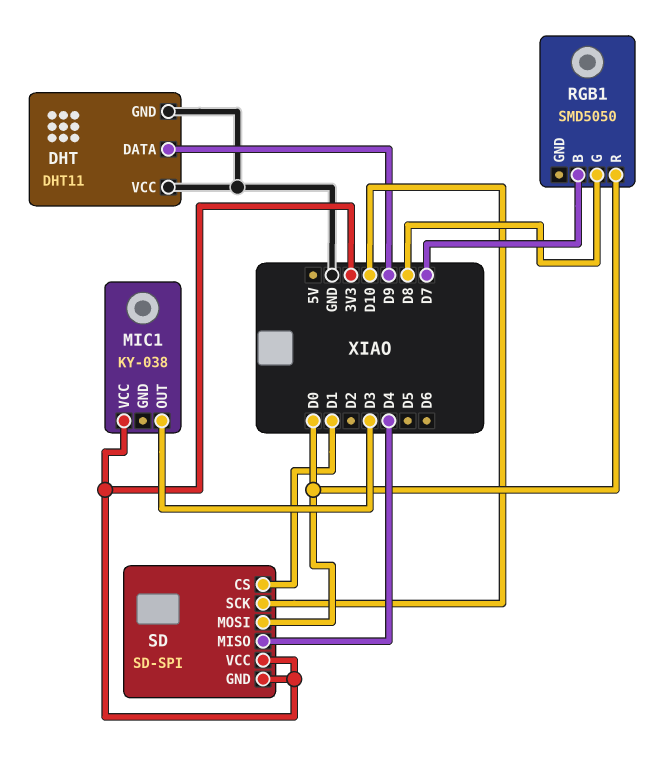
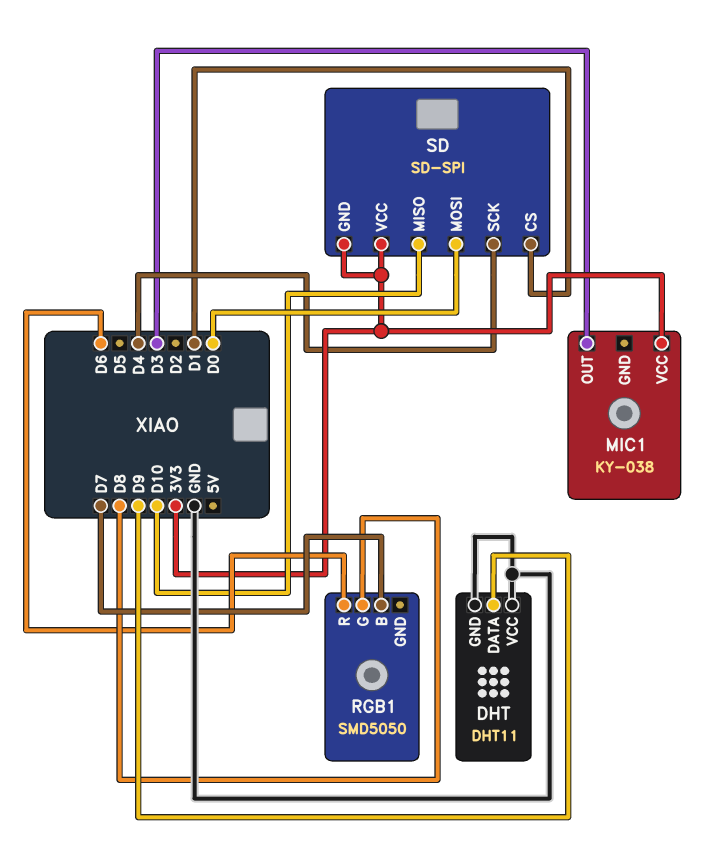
RGB1 pin R: D0 -> D6
SD pin MISO: D4 -> D10
SD pin SCK: D10 -> D4

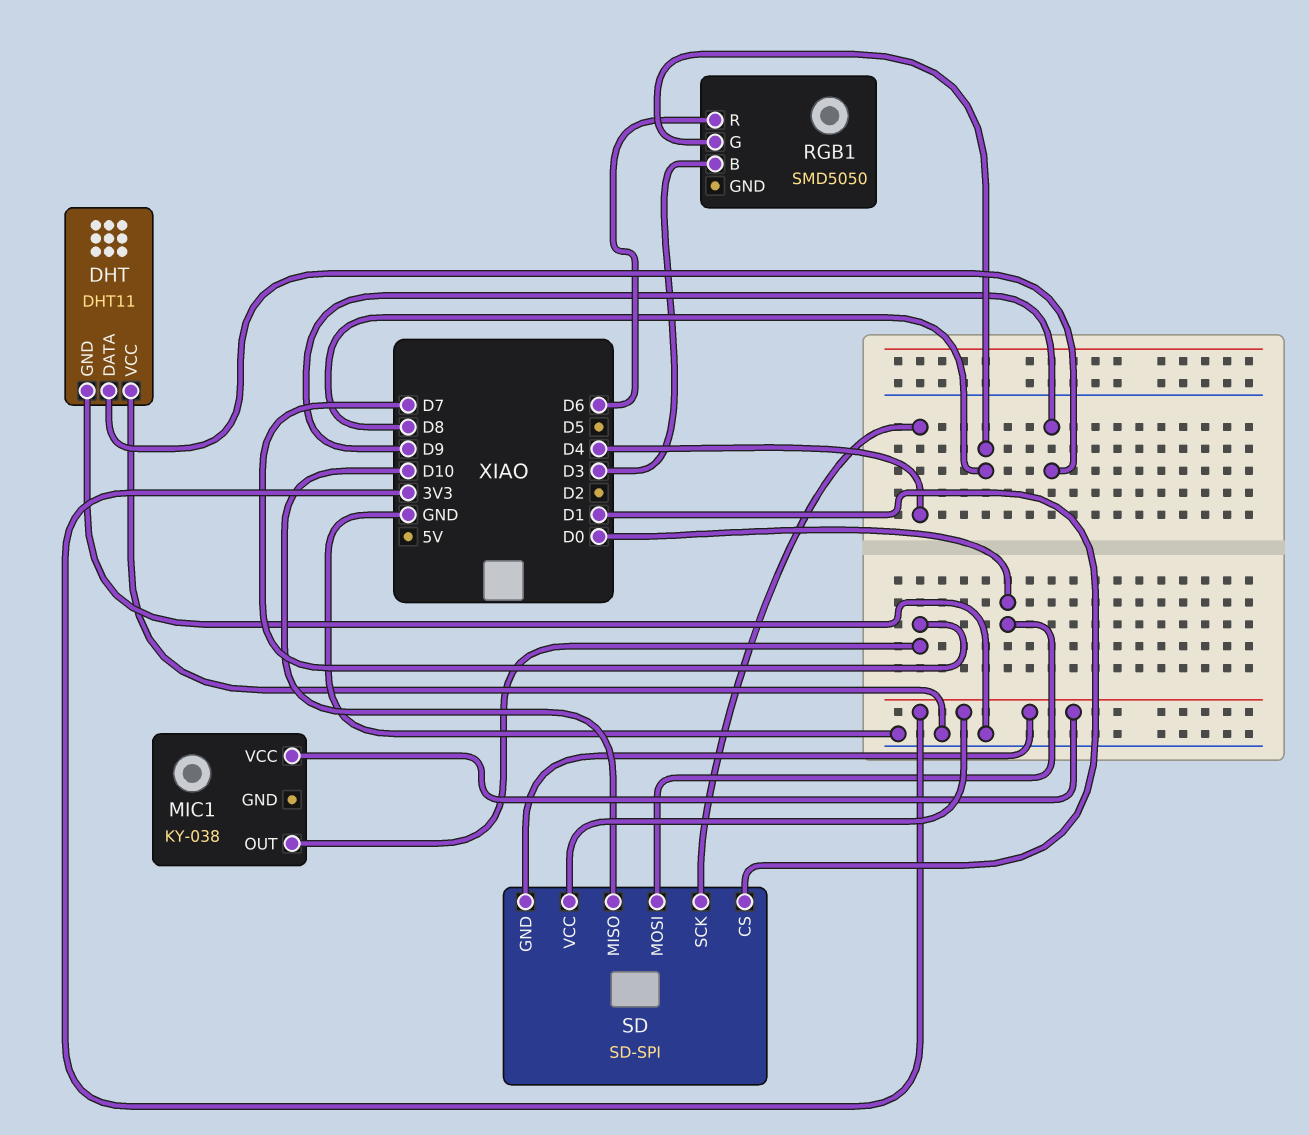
MIC1 pin OUT: D3 -> D7
RGB1 pin B: D7 -> D3

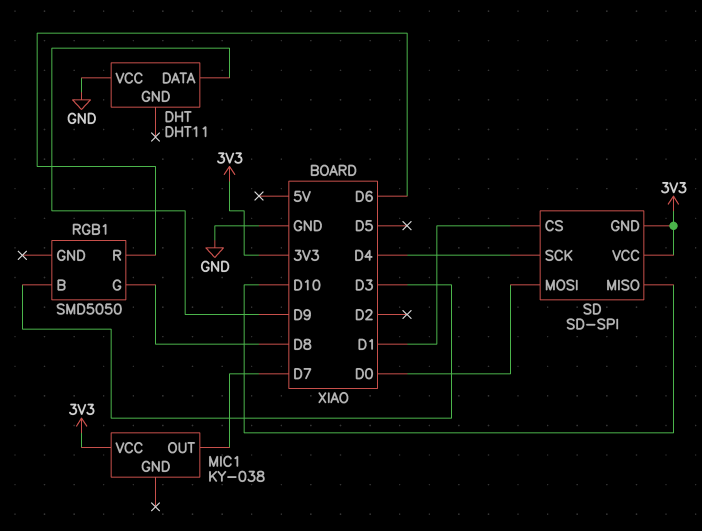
DHT pin GND: GND -> none

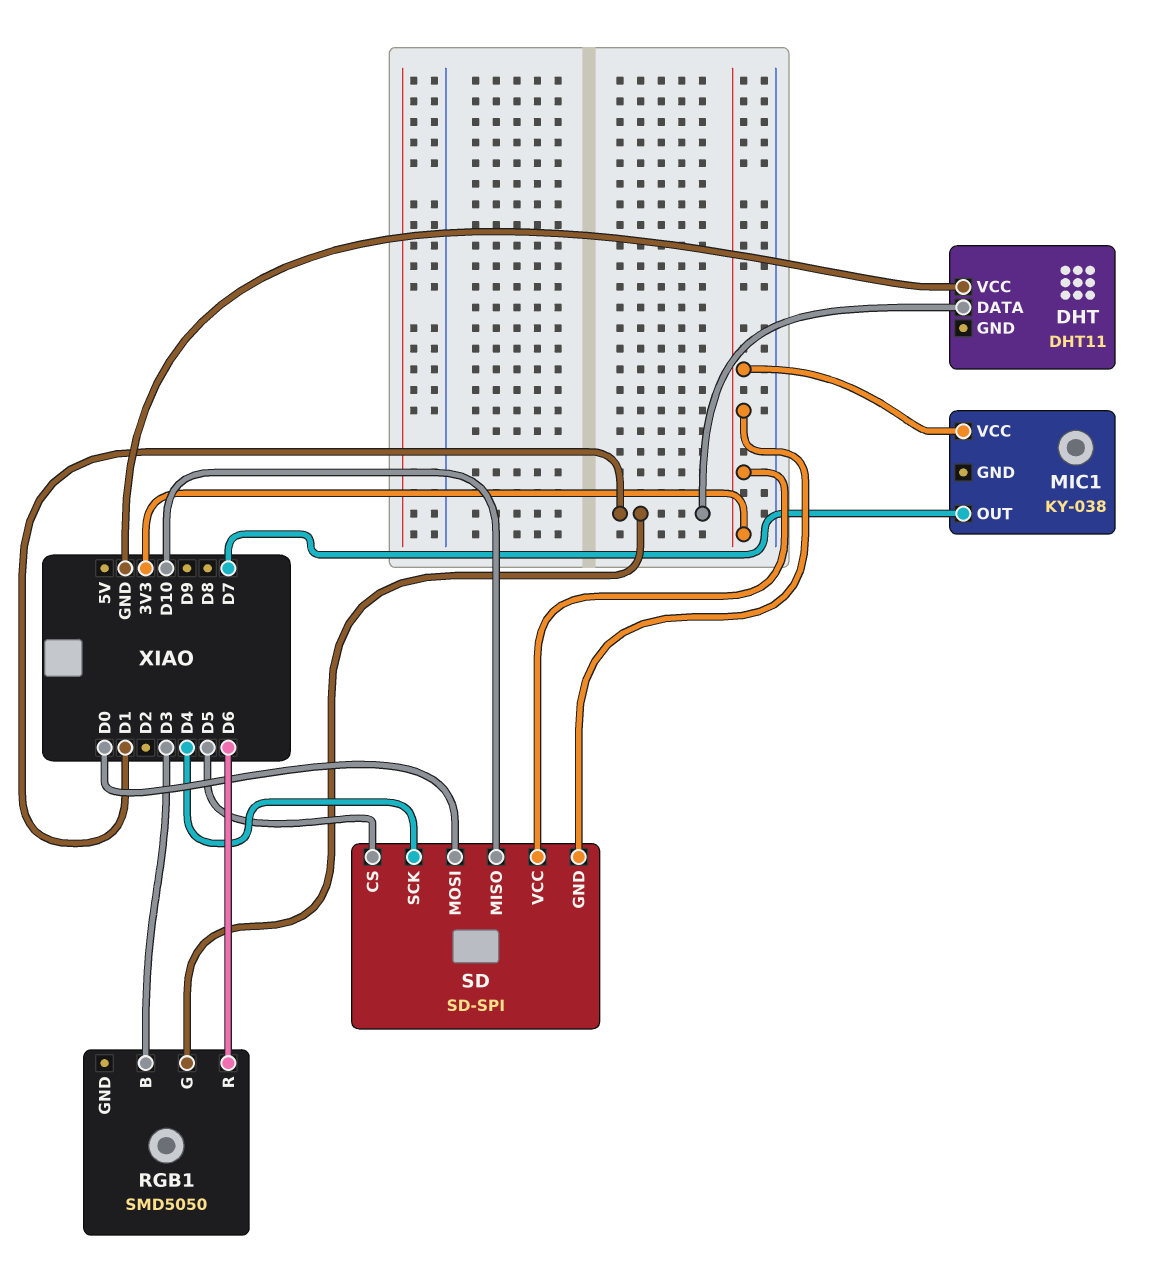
DHT pin DATA: D9 -> D1
RGB1 pin G: D8 -> D1
SD pin CS: D1 -> D5

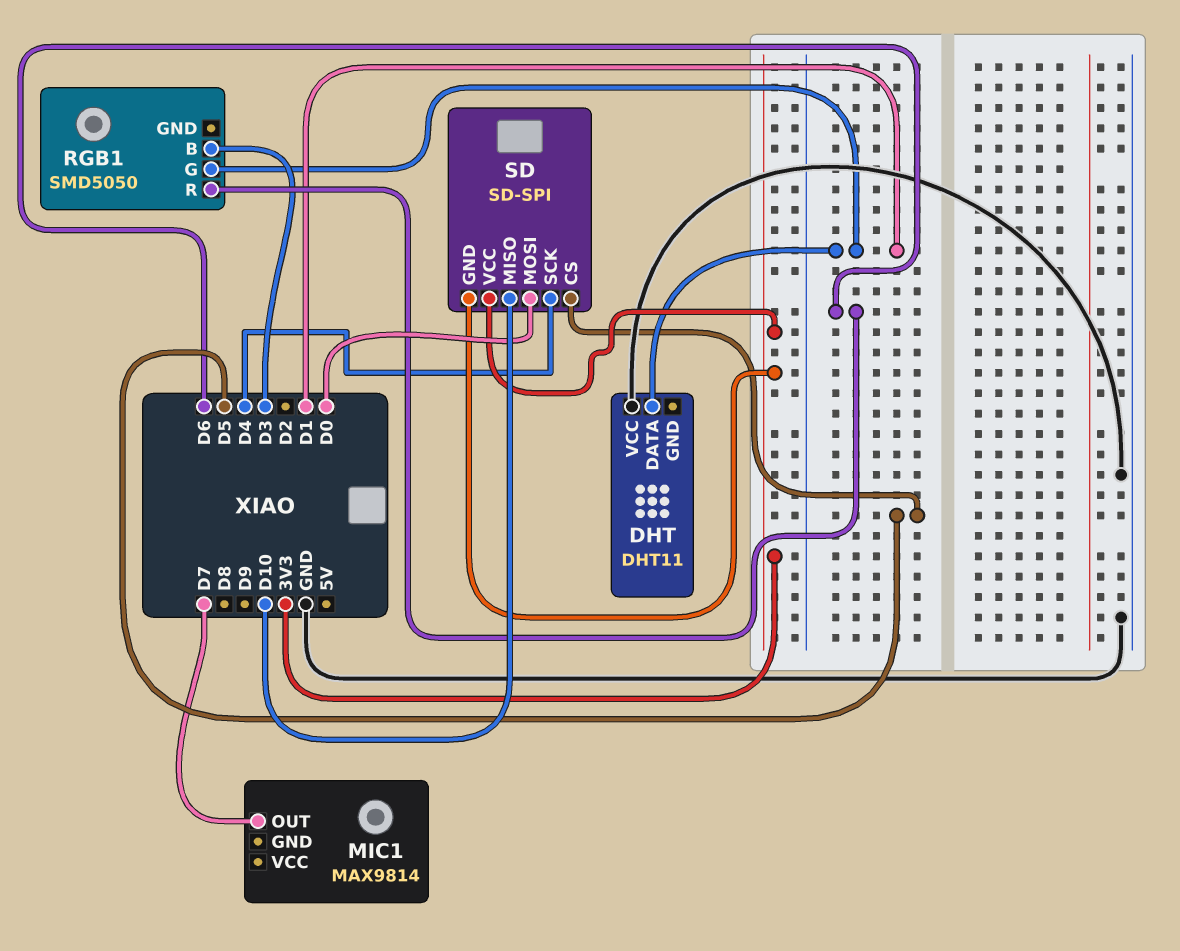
MIC1: KY-038 -> MAX9814
MIC1 pin VCC: 3V3 -> none

